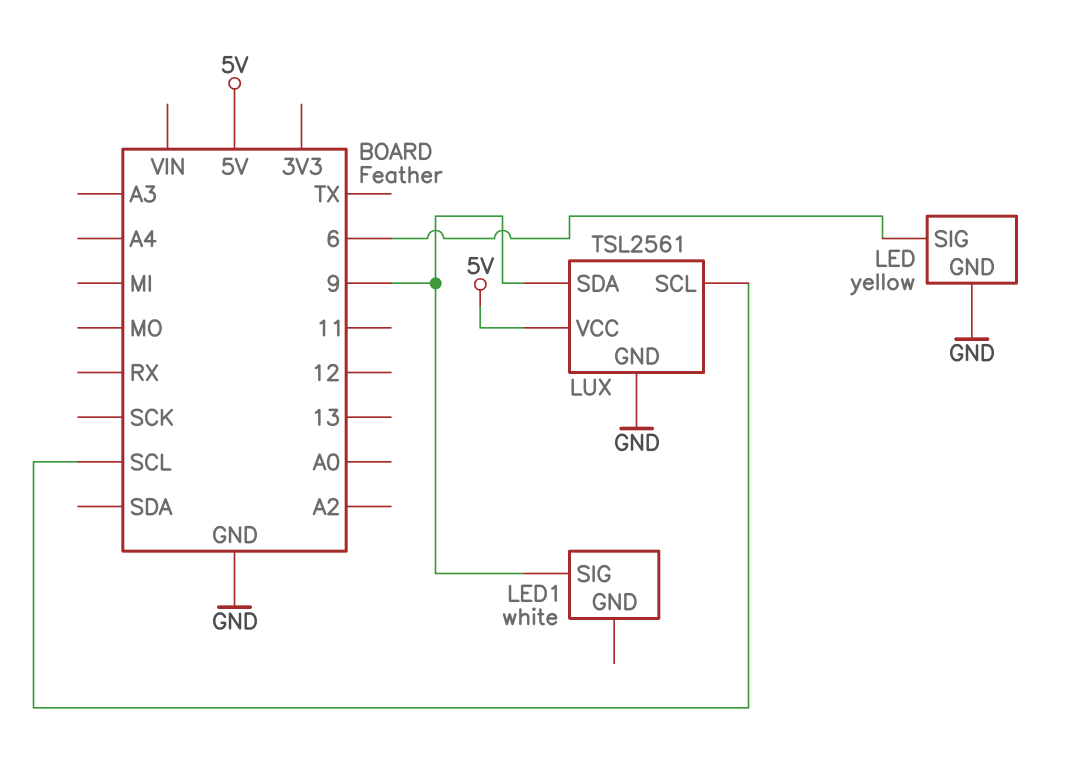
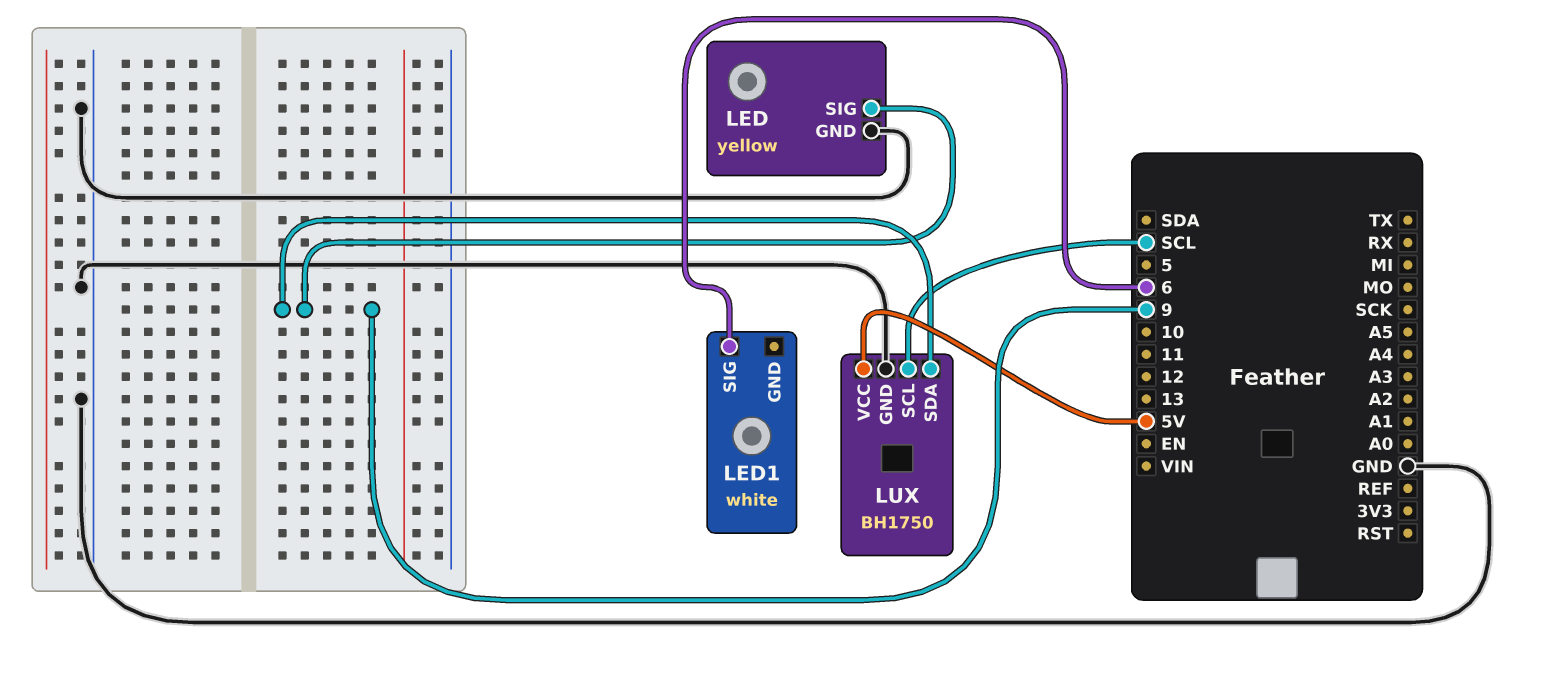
LED pin SIG: 6 -> 9
LED1 pin SIG: 9 -> 6
LUX: TSL2561 -> BH1750

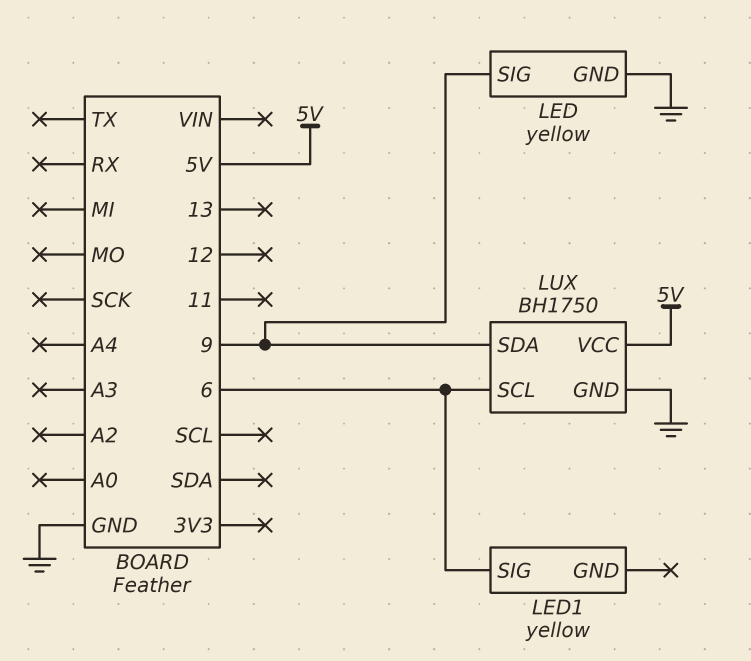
LED1: white -> yellow
LUX pin SCL: SCL -> 6

